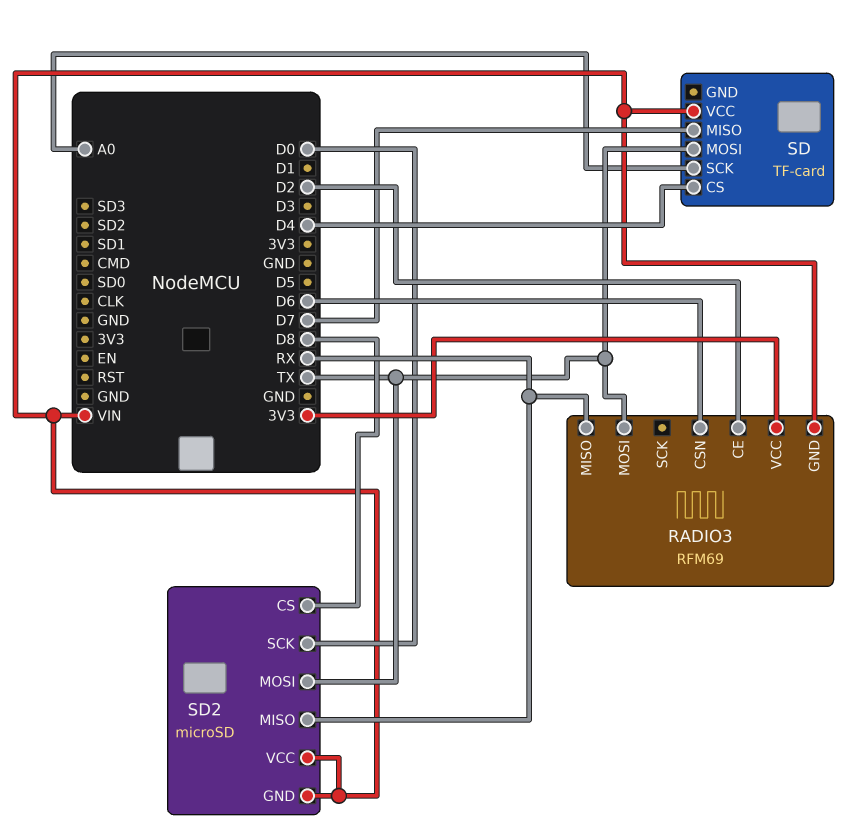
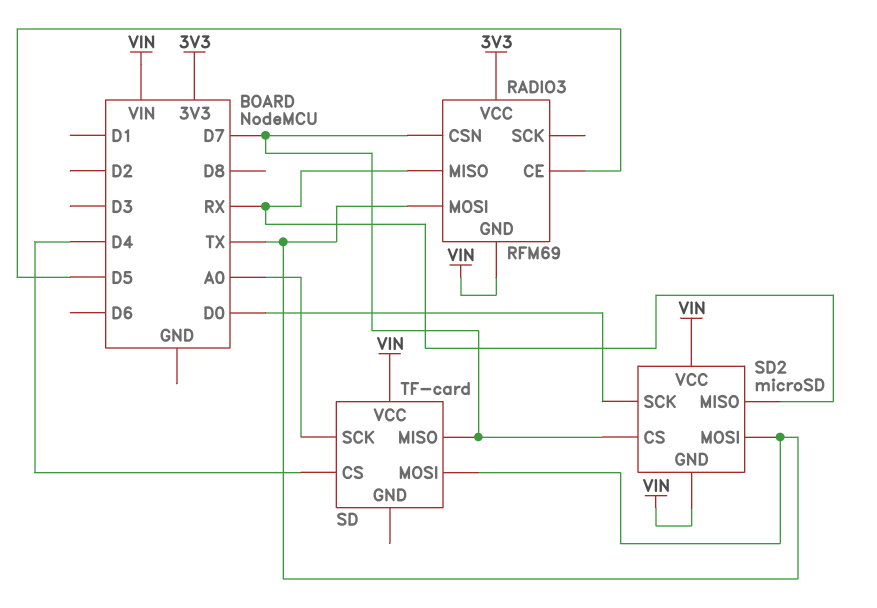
RADIO3 pin CE: D2 -> D5
RADIO3 pin CSN: D6 -> D7
SD2 pin CS: D8 -> D7

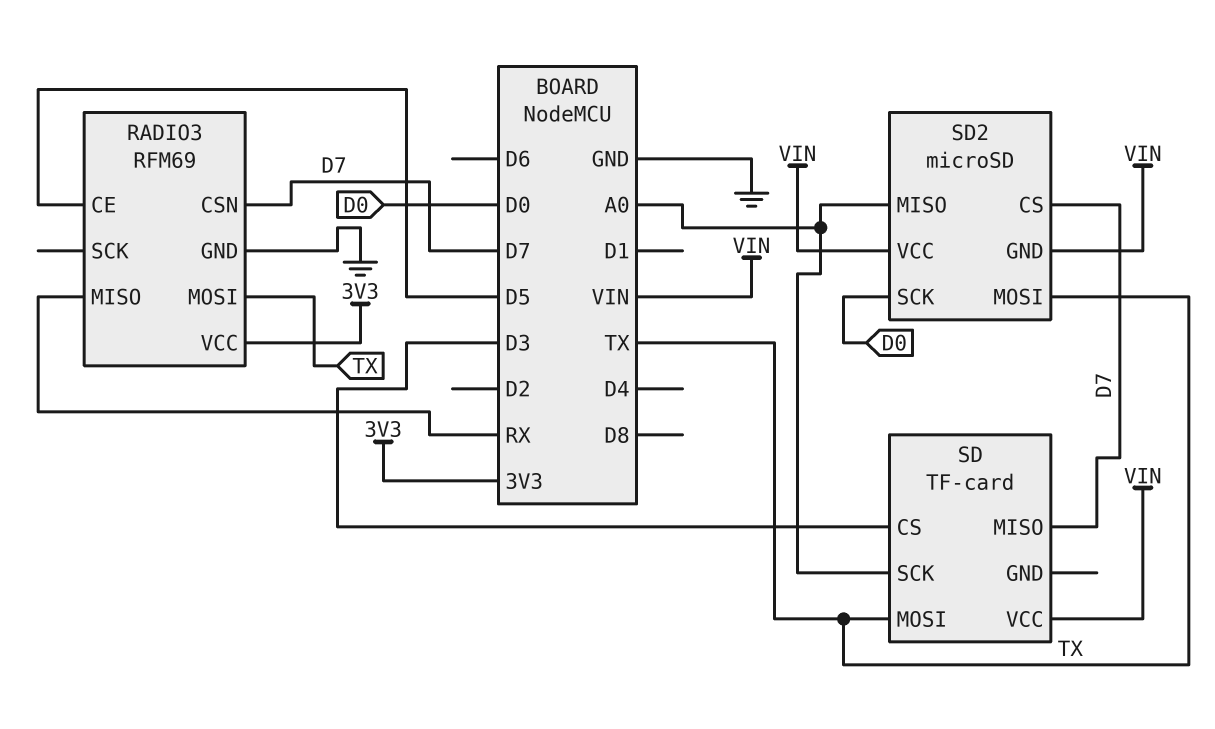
RADIO3 pin GND: VIN -> GND
SD pin CS: D4 -> D3
SD2 pin MISO: RX -> A0

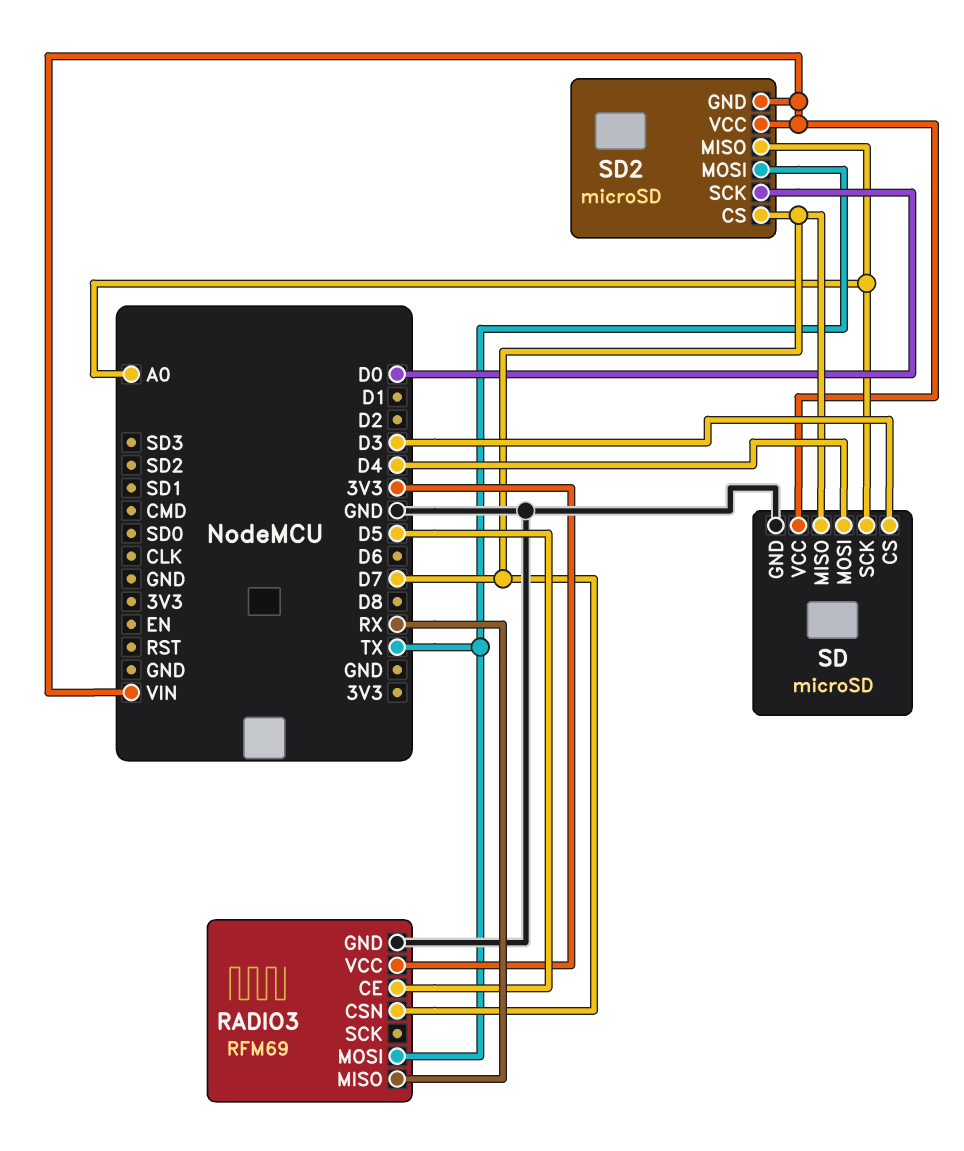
SD: TF-card -> microSD
SD pin GND: none -> GND
SD pin MOSI: TX -> D4

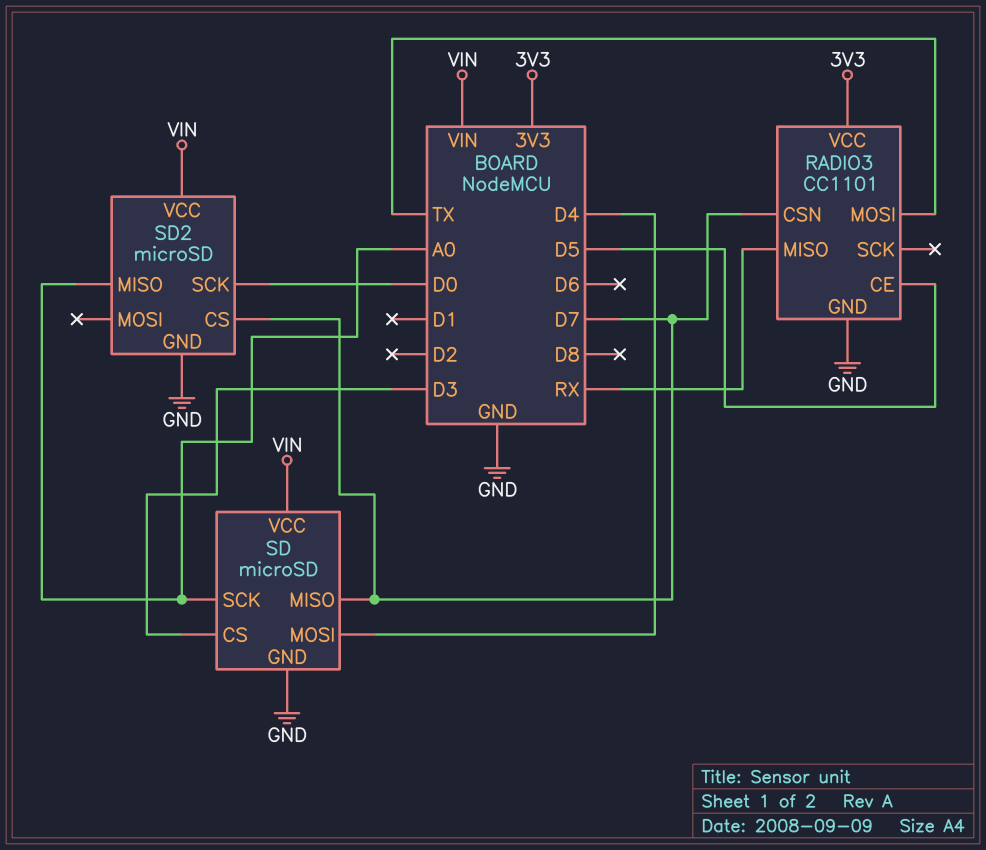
RADIO3: RFM69 -> CC1101
SD2 pin GND: VIN -> GND
SD2 pin MOSI: TX -> none

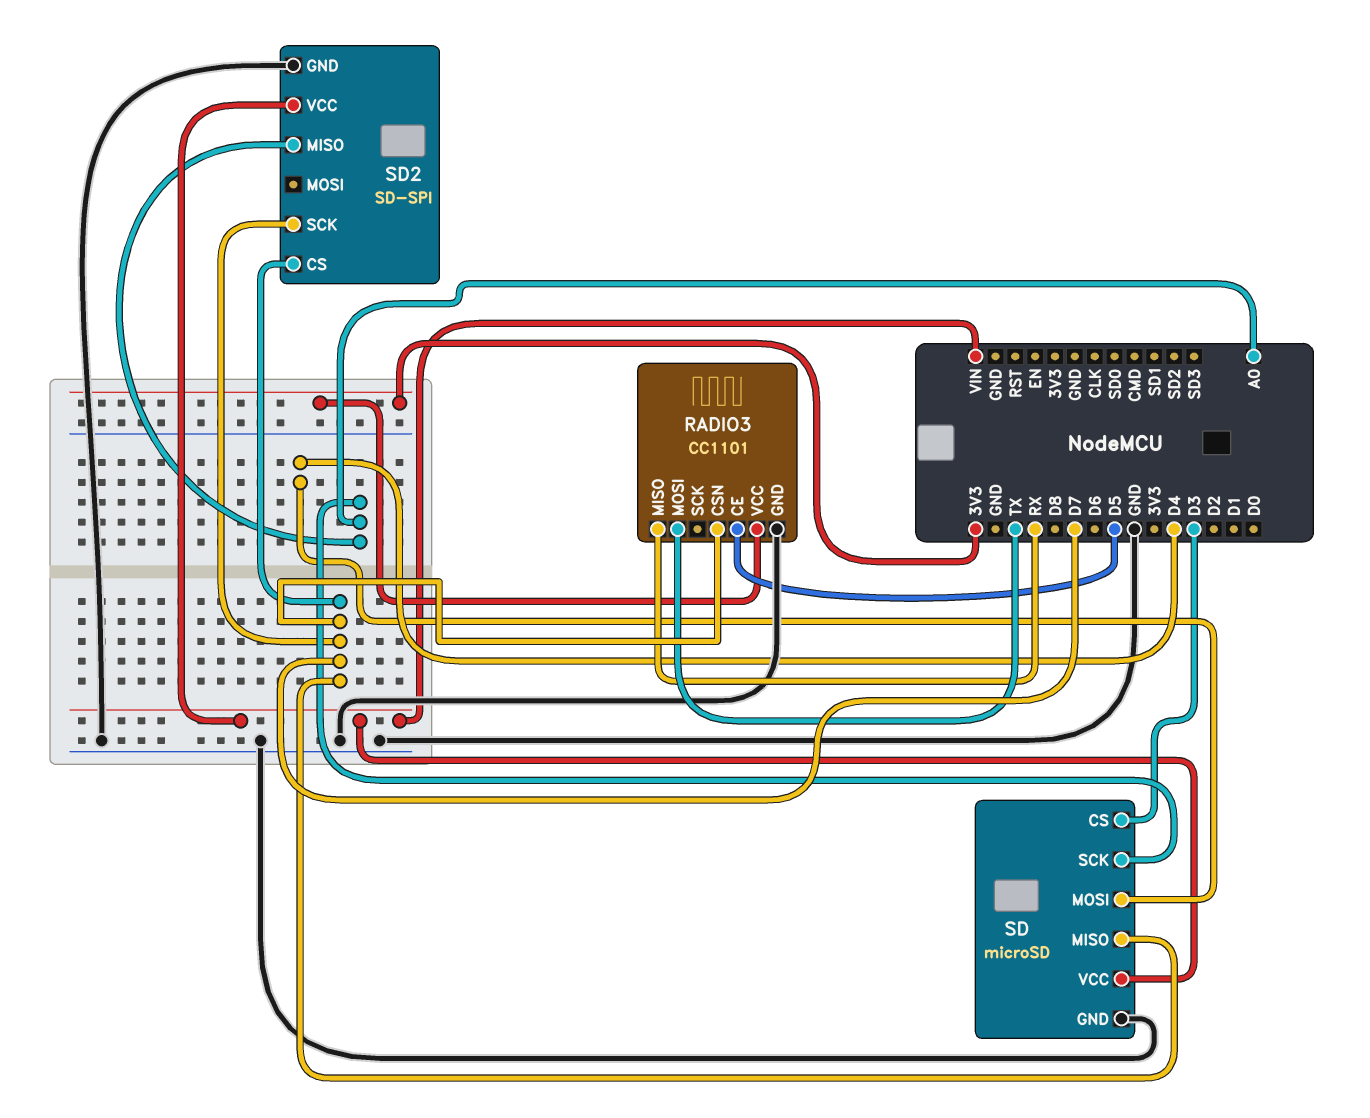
SD2: microSD -> SD-SPI
SD2 pin SCK: D0 -> D7

